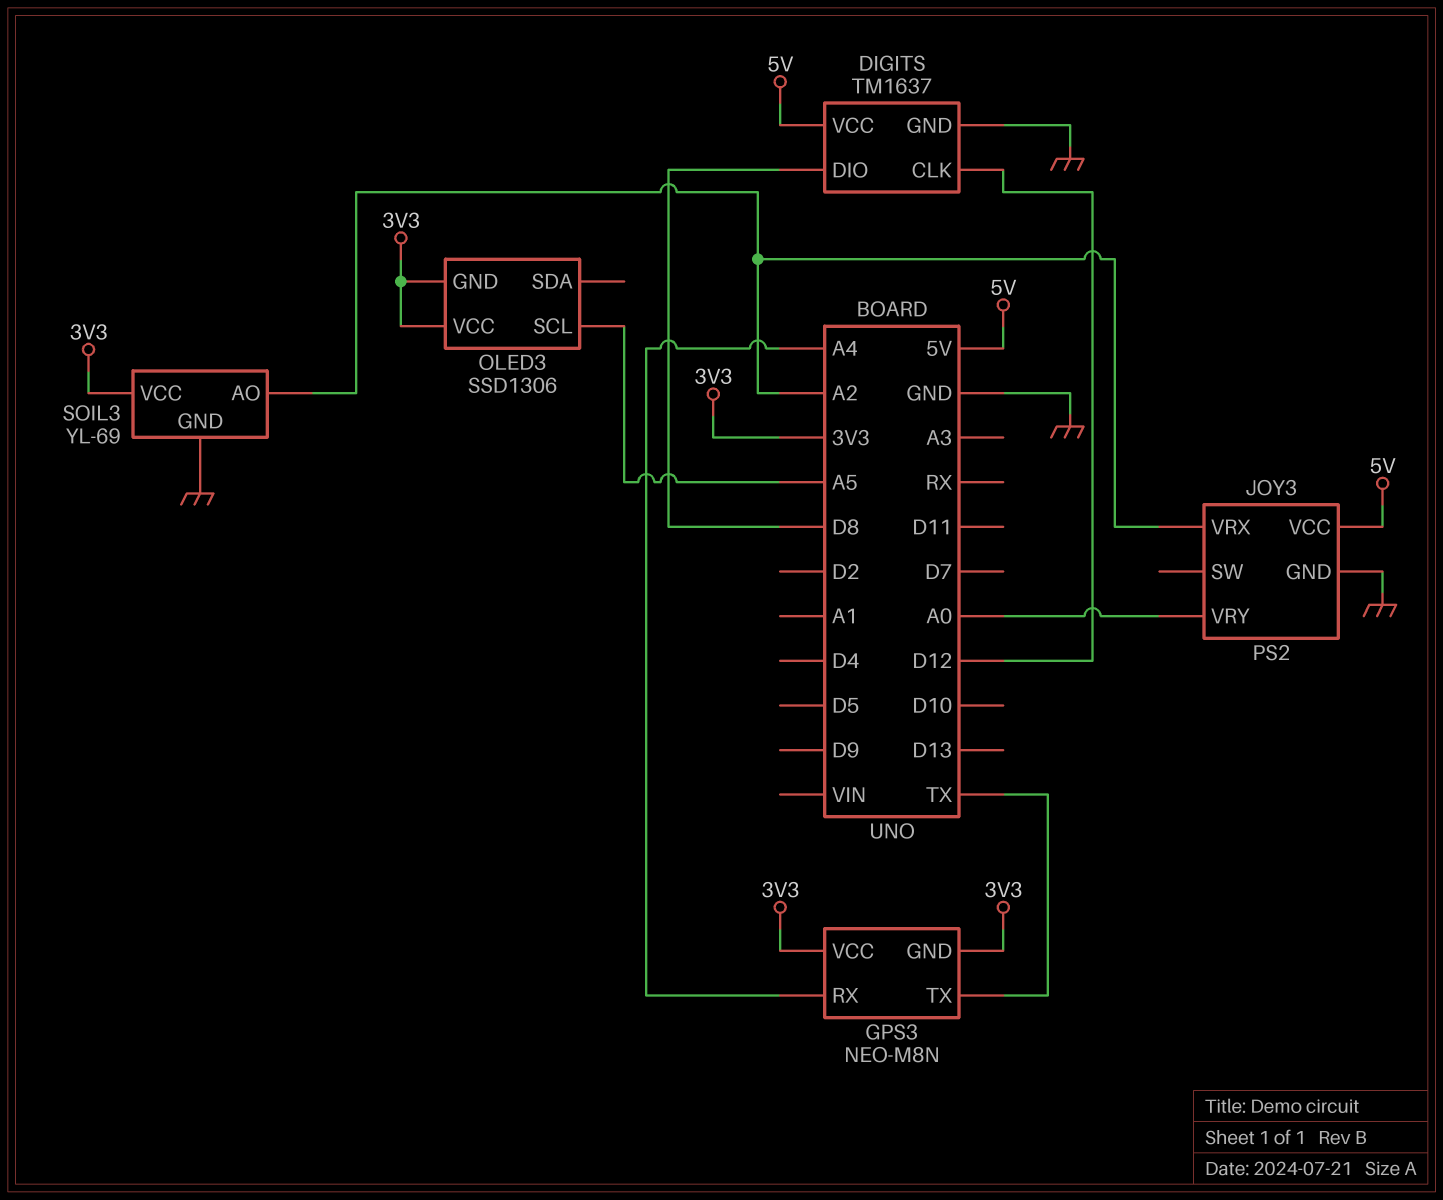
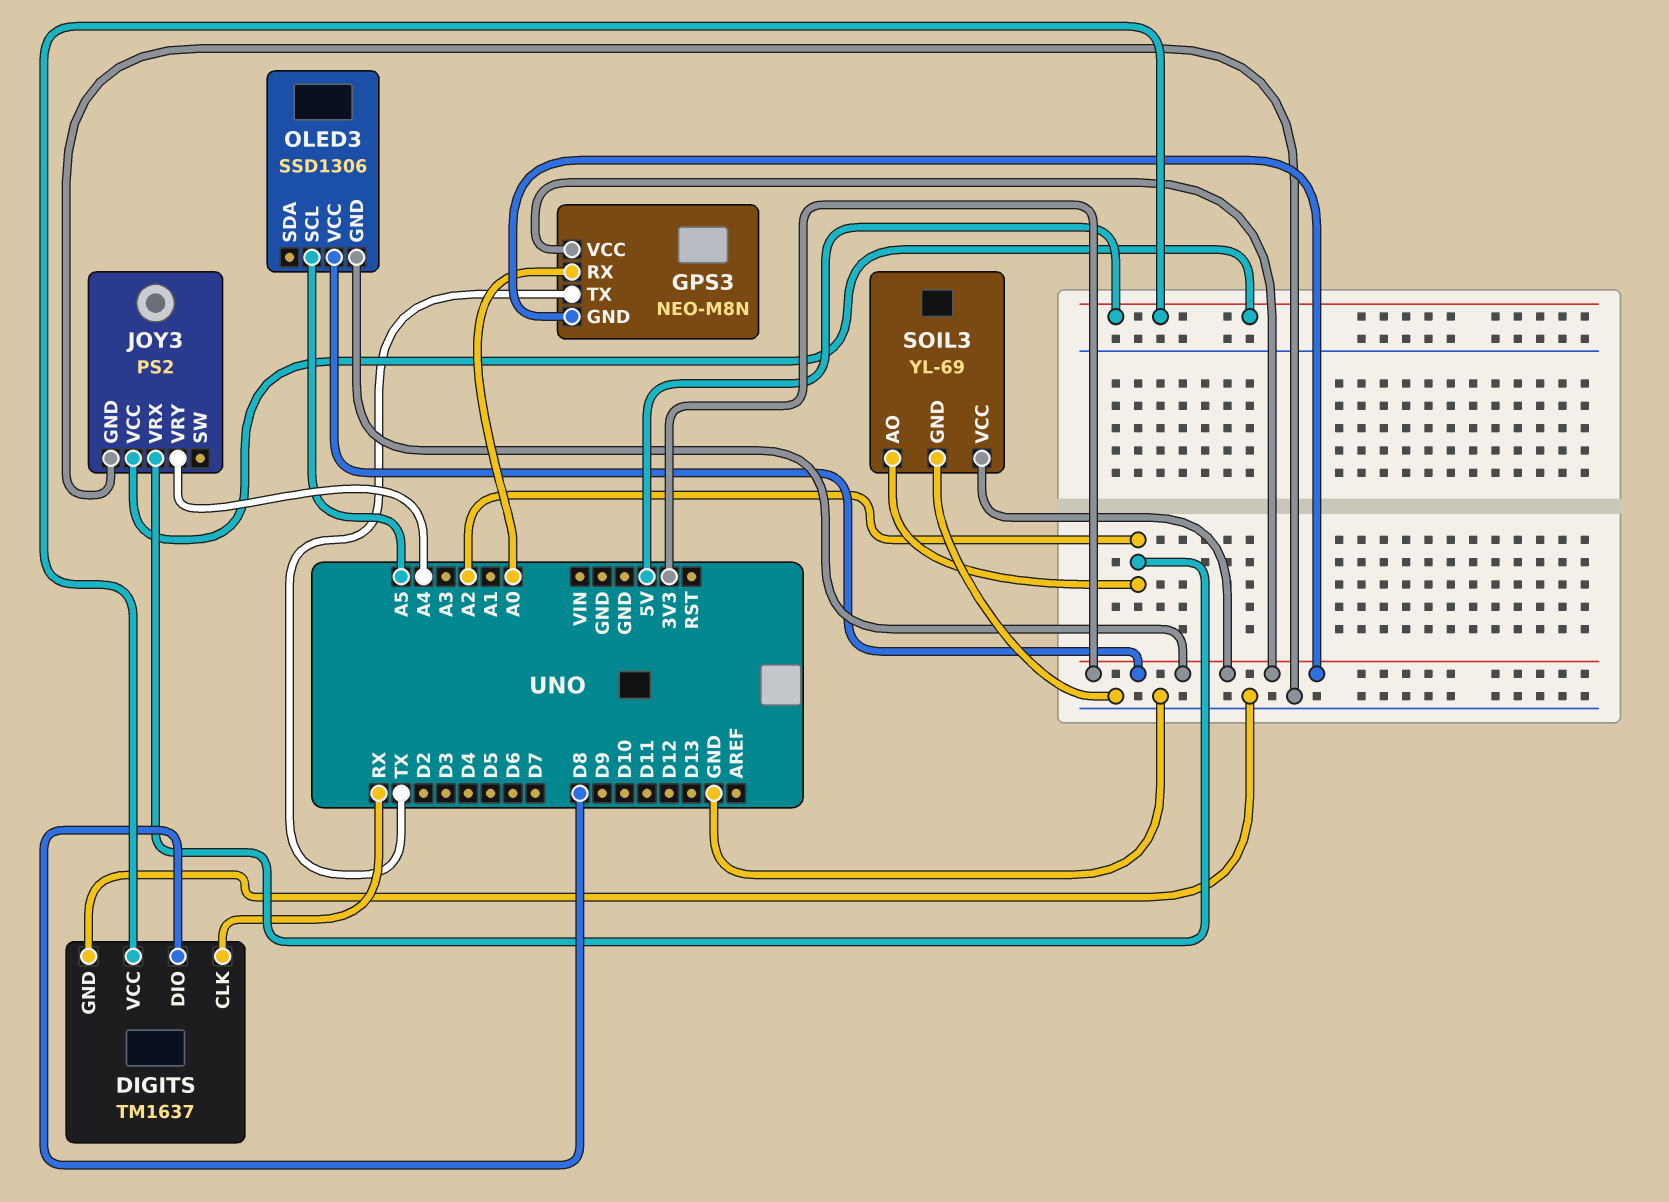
DIGITS pin CLK: D12 -> RX
GPS3 pin RX: A4 -> A0
JOY3 pin VRY: A0 -> A4

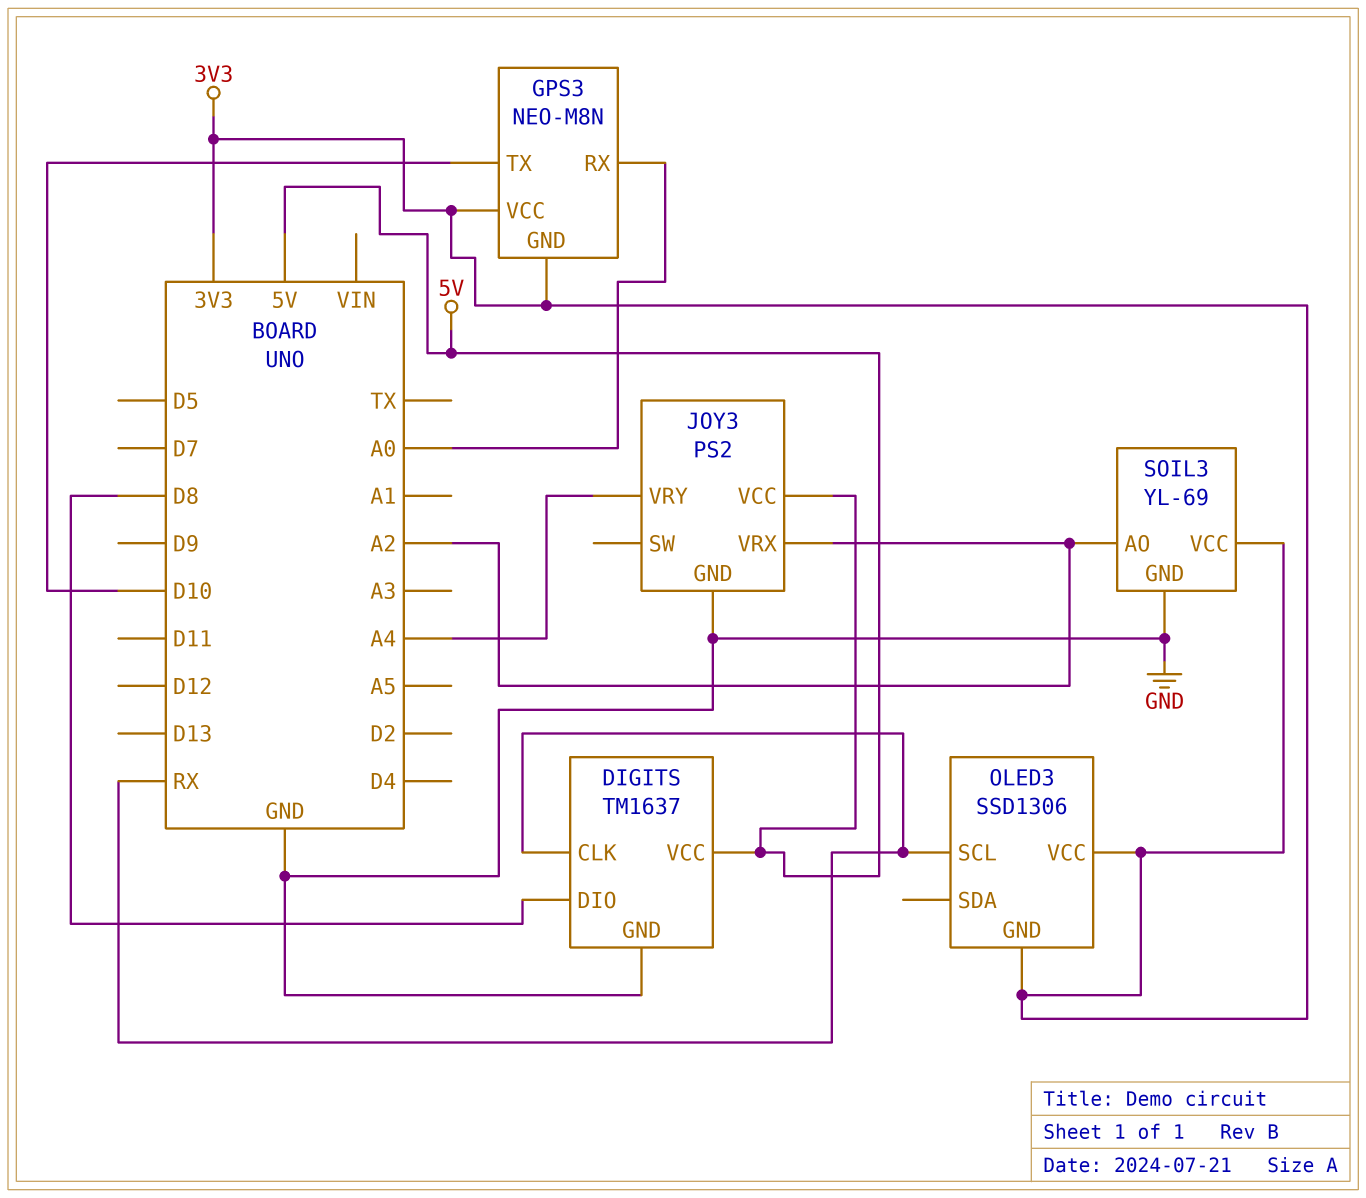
GPS3 pin TX: TX -> D10
OLED3 pin SCL: A5 -> RX

